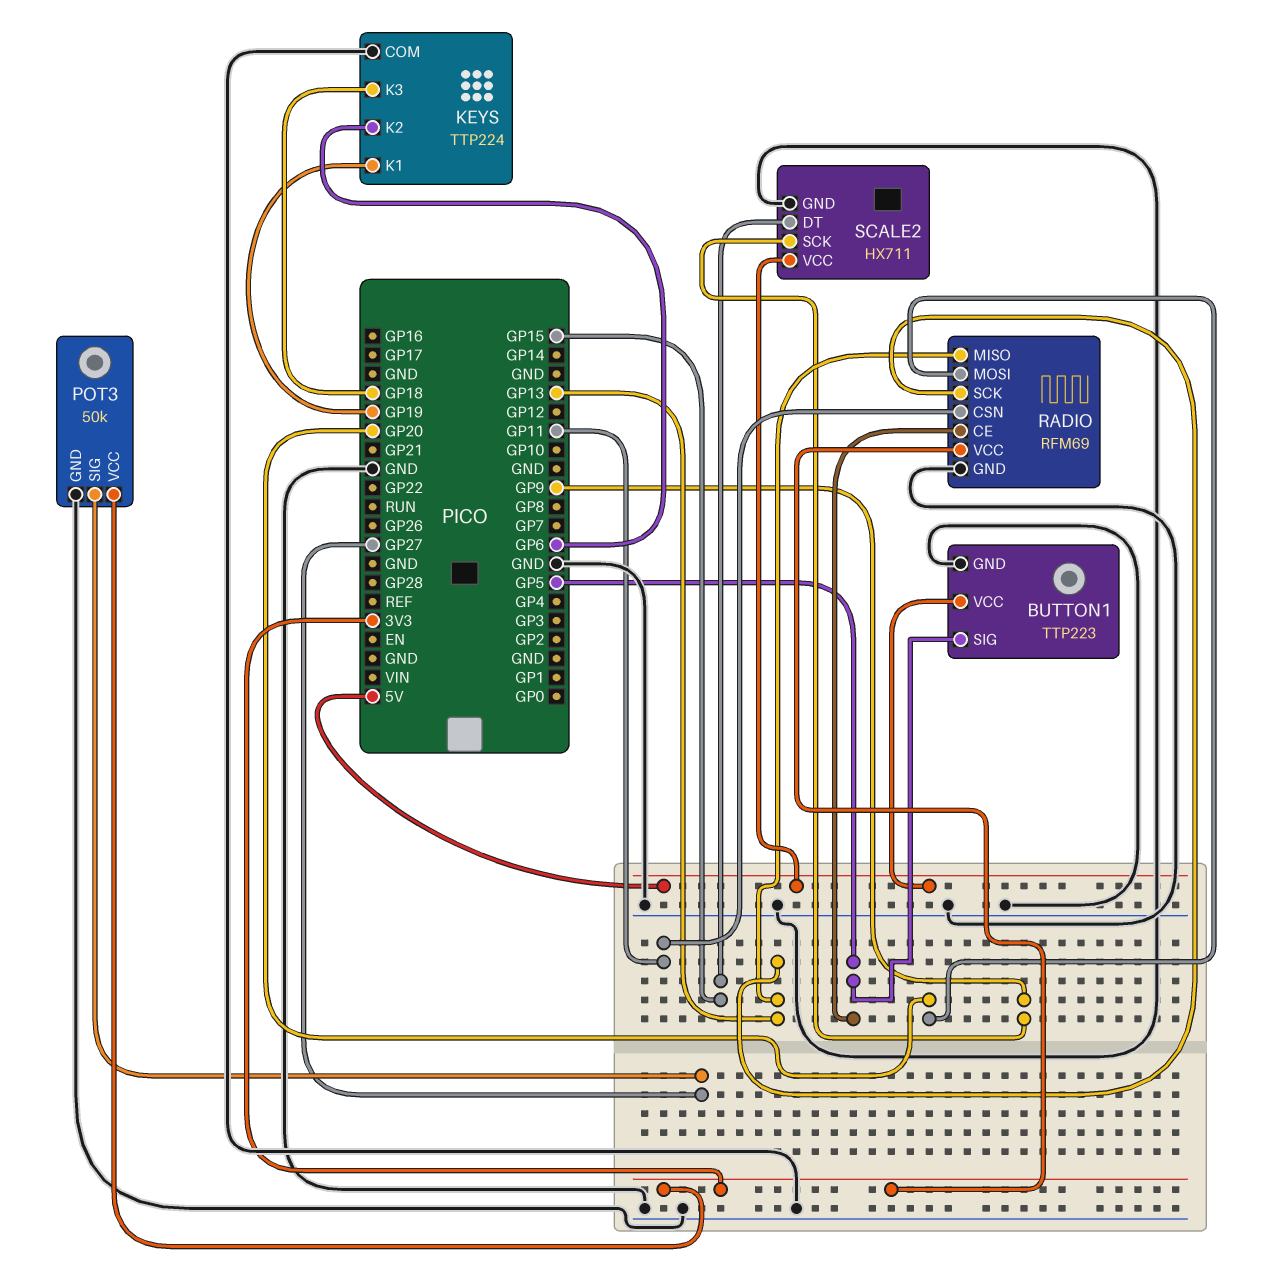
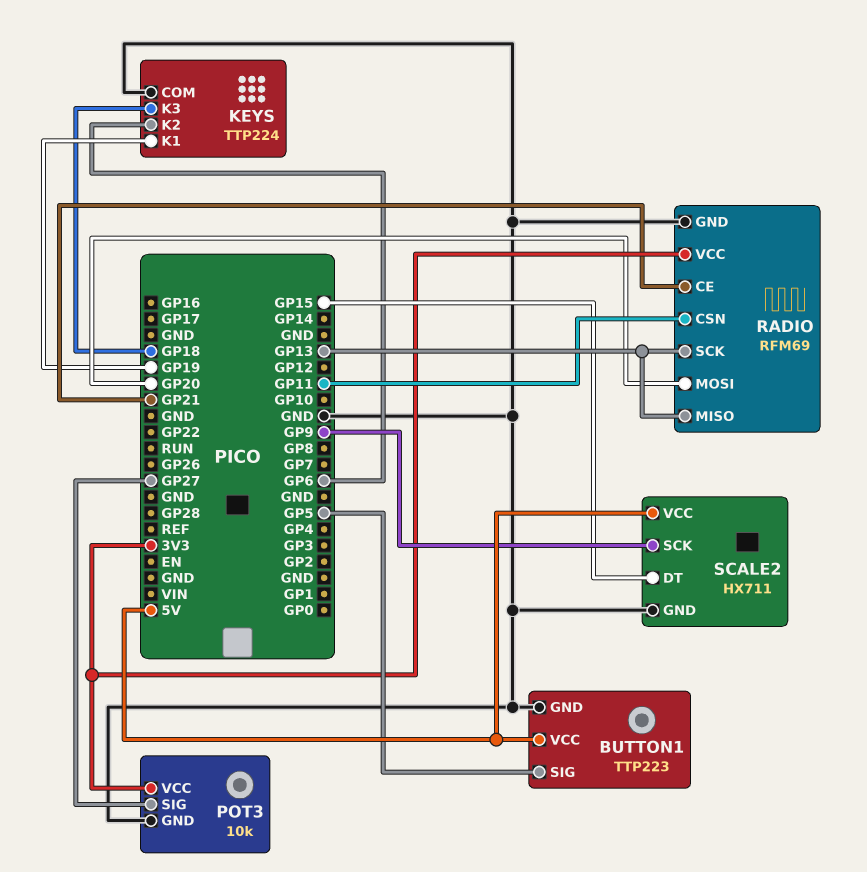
POT3: 50k -> 10k
RADIO pin CE: GP5 -> GP21

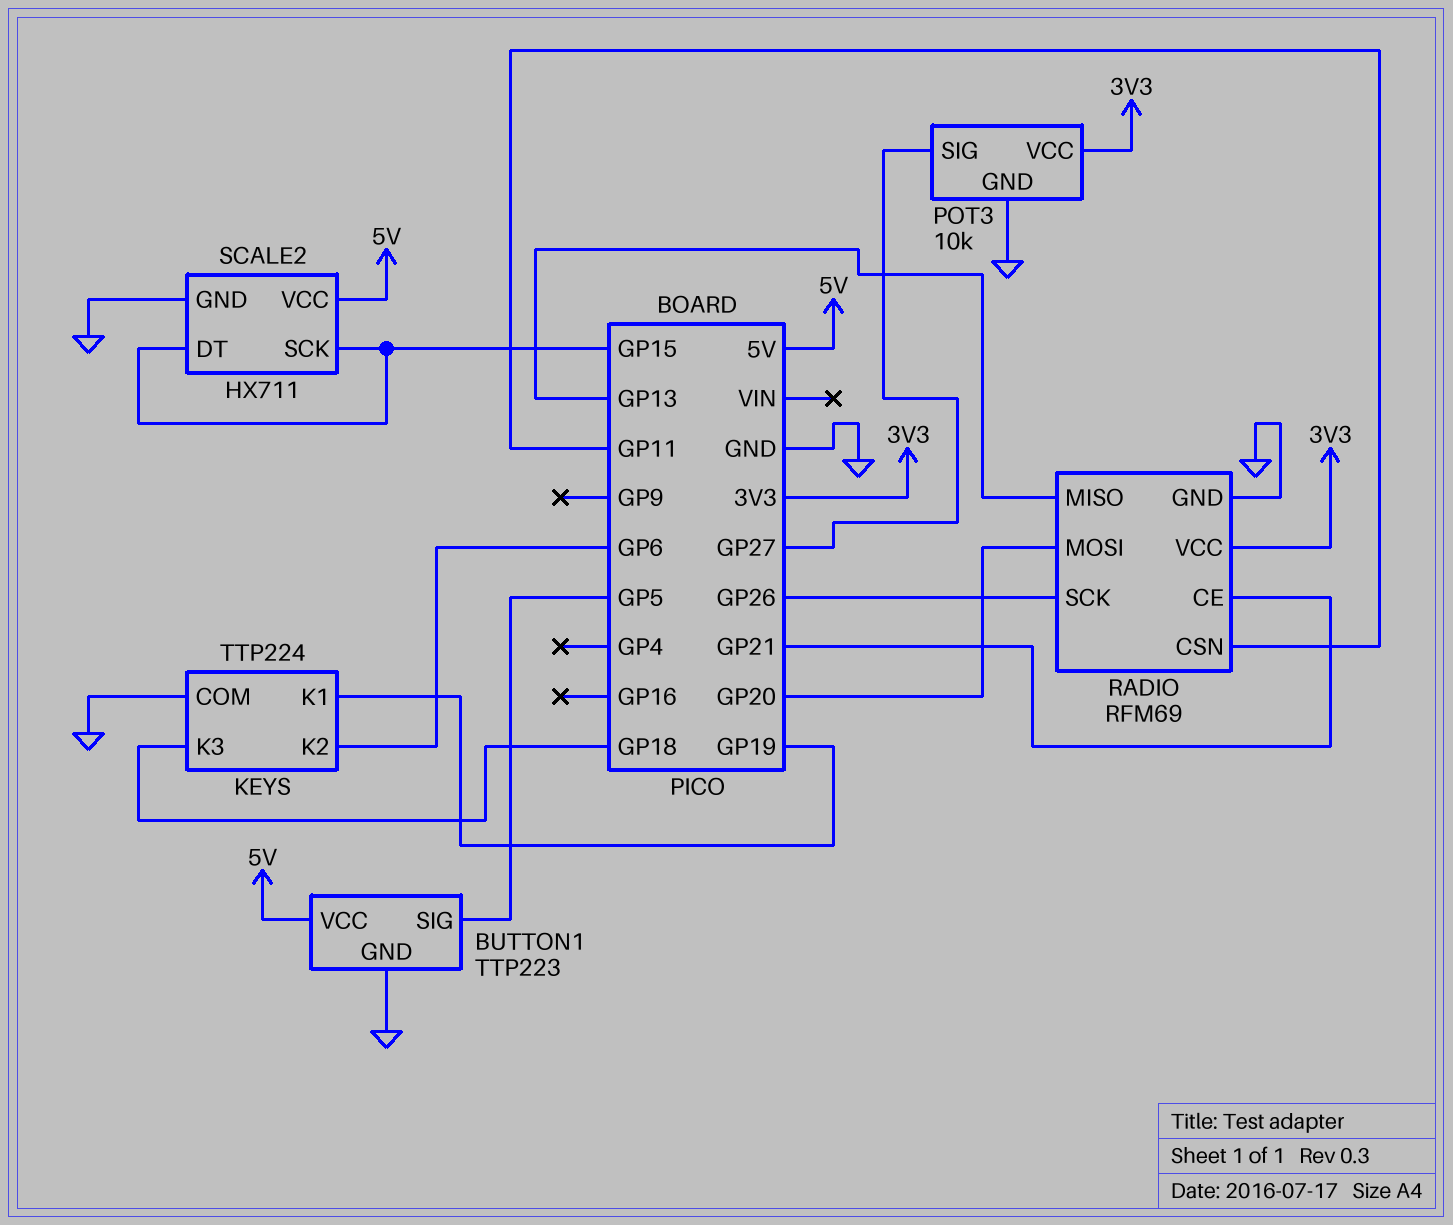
RADIO pin SCK: GP13 -> GP26
SCALE2 pin SCK: GP9 -> GP15

